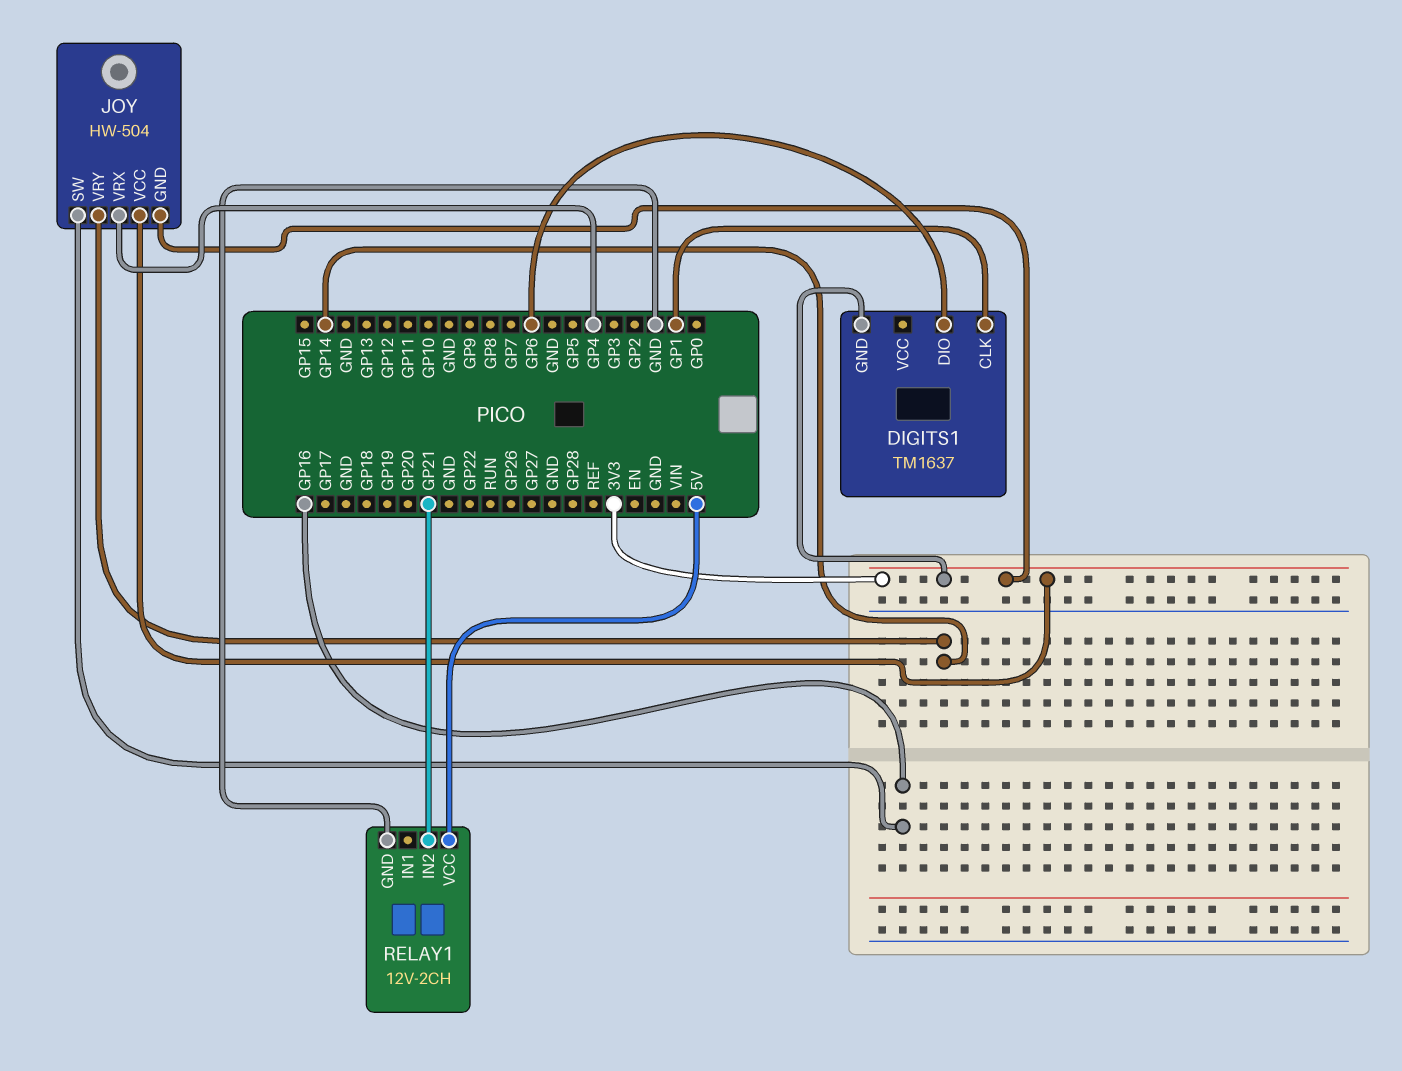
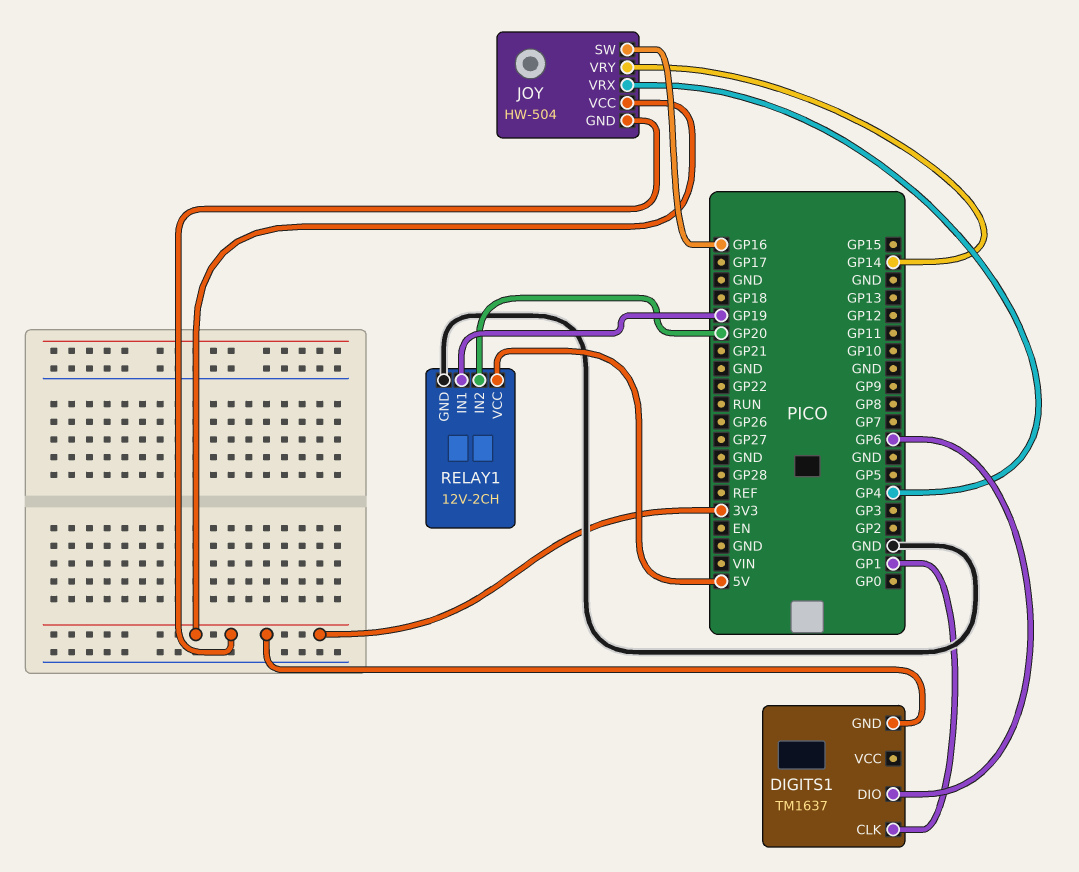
RELAY1 pin IN1: none -> GP19
RELAY1 pin IN2: GP21 -> GP20

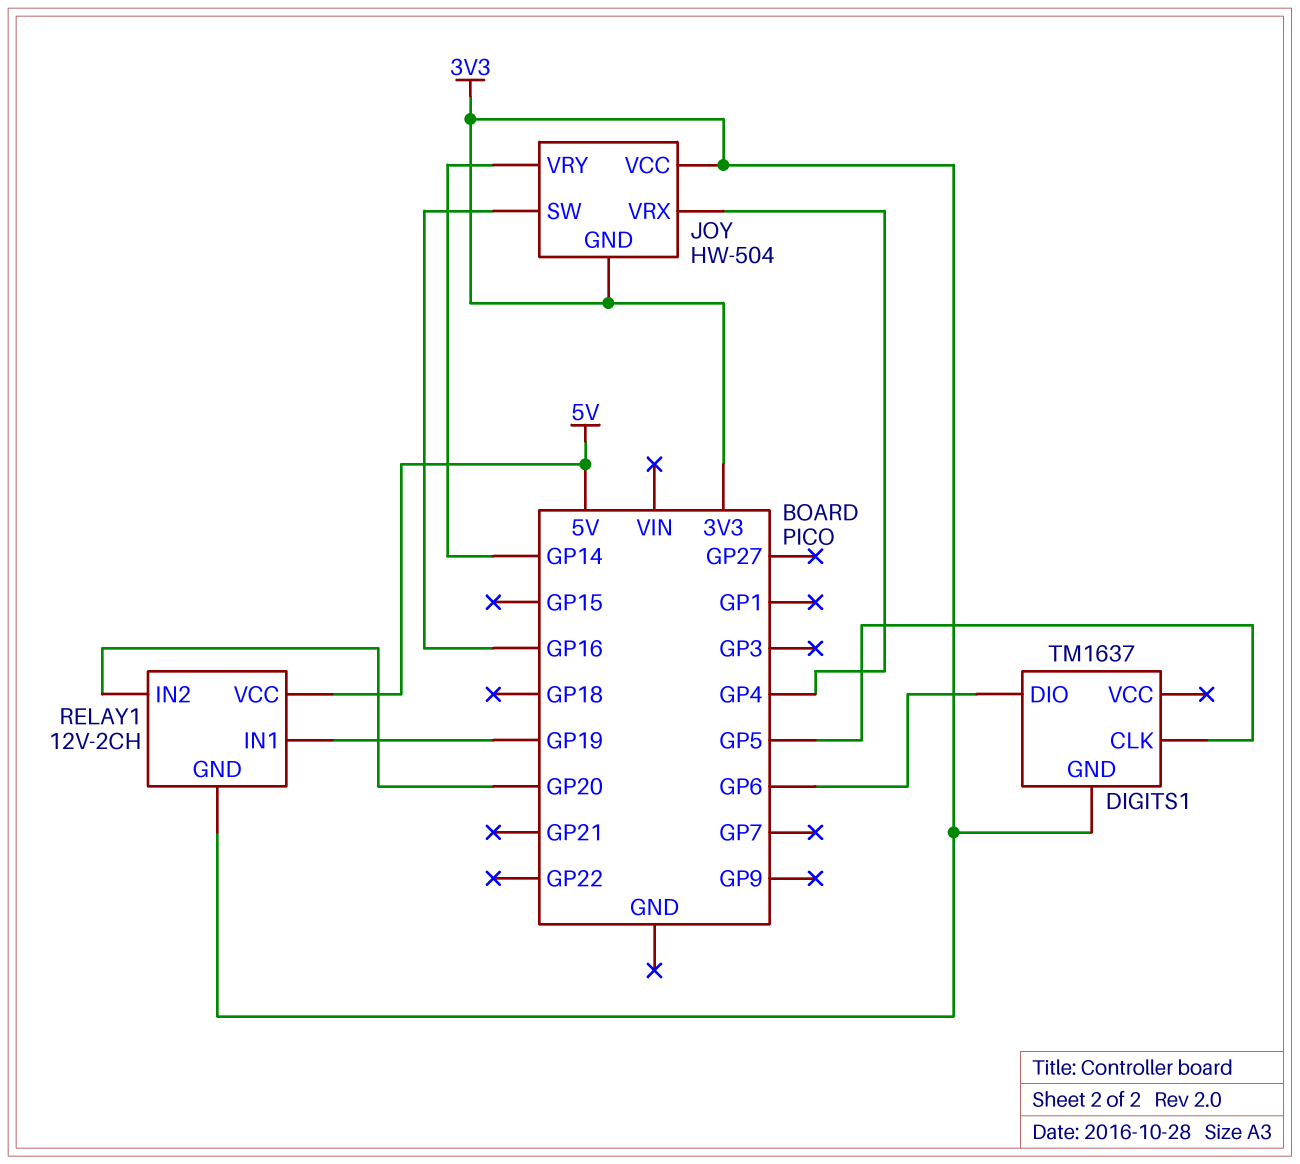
DIGITS1 pin CLK: GP1 -> GP5
RELAY1 pin GND: GND -> 3V3

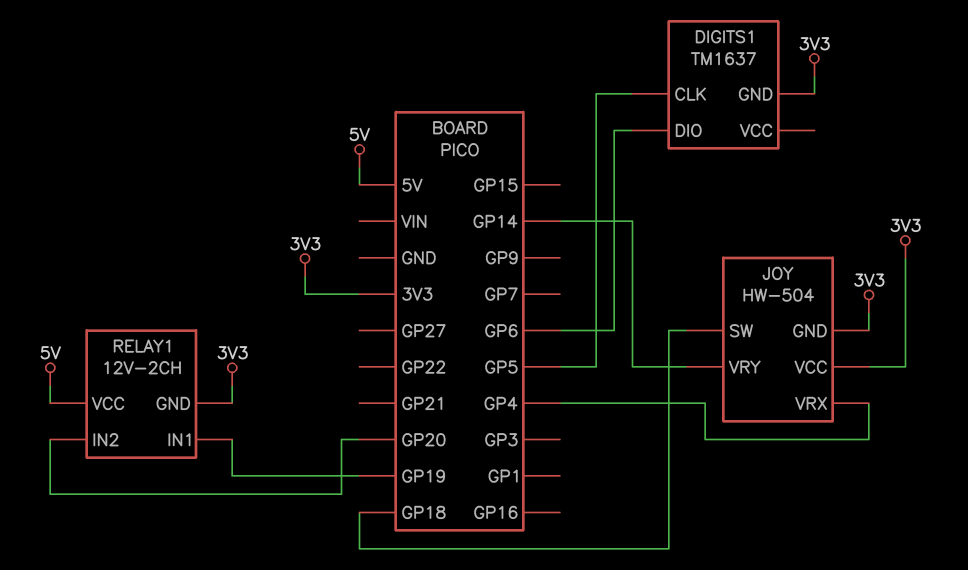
JOY pin SW: GP16 -> GP18

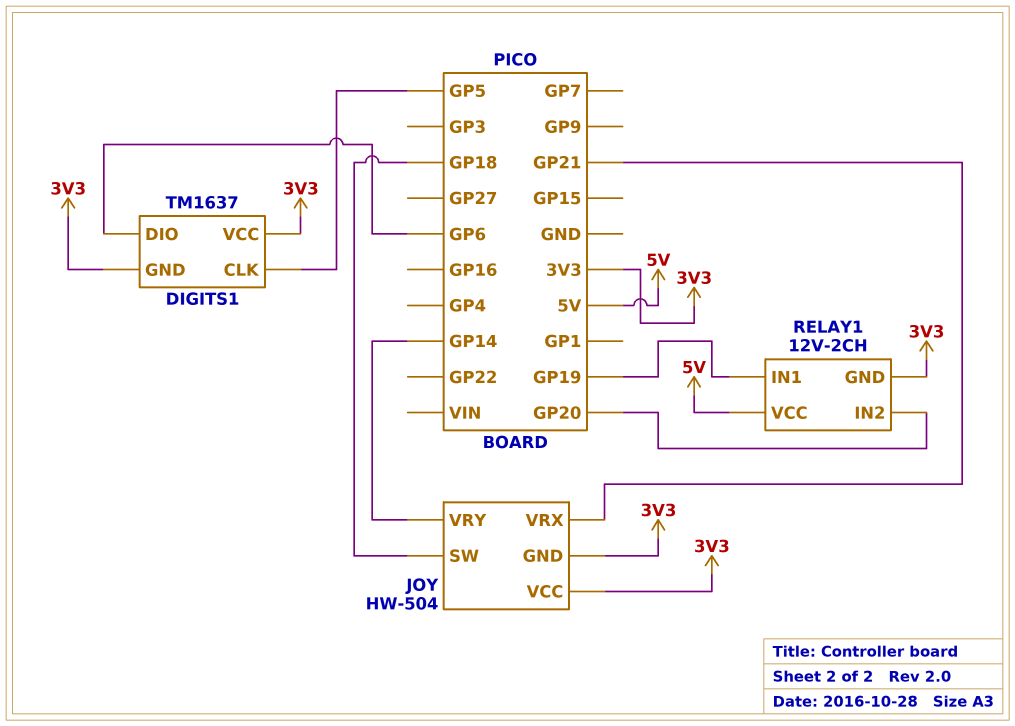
DIGITS1 pin VCC: none -> 3V3
JOY pin VRX: GP4 -> GP21

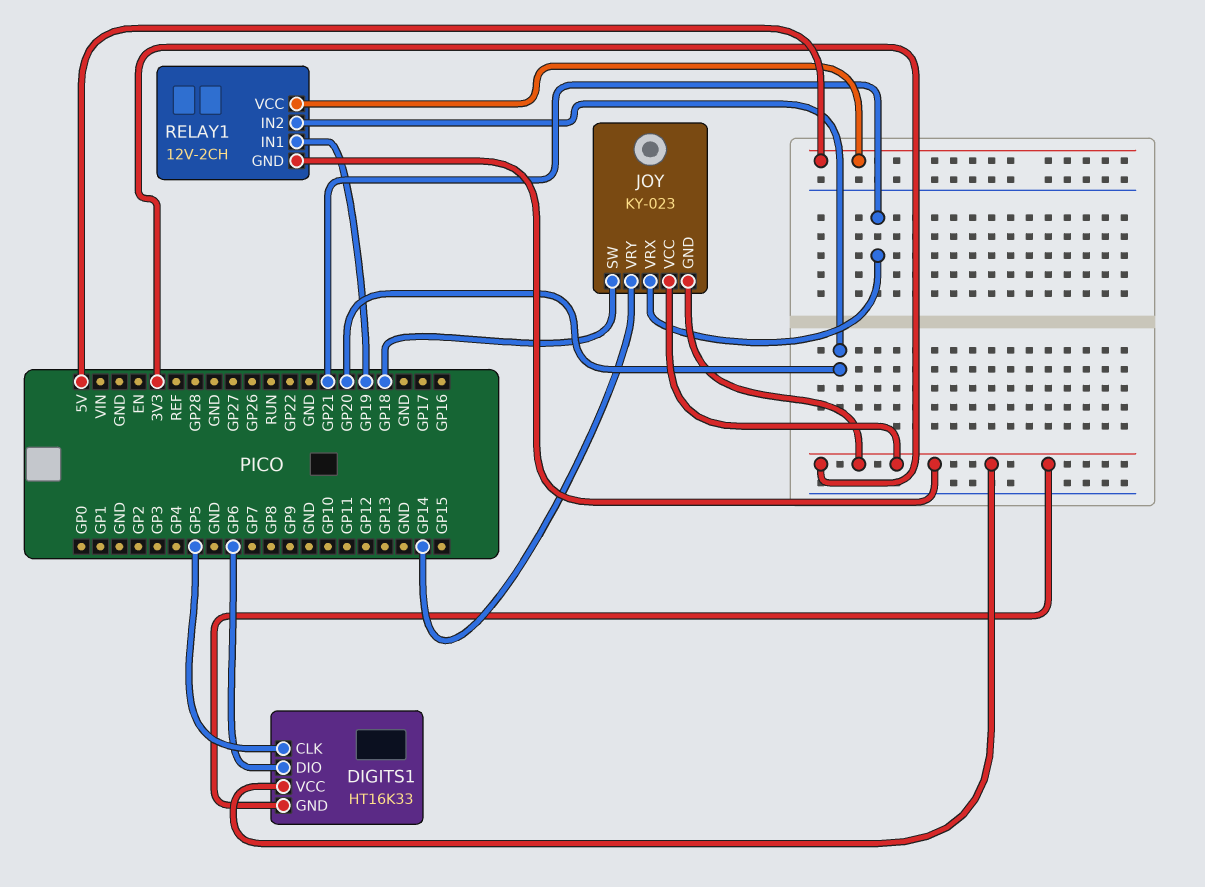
DIGITS1: TM1637 -> HT16K33
JOY: HW-504 -> KY-023

